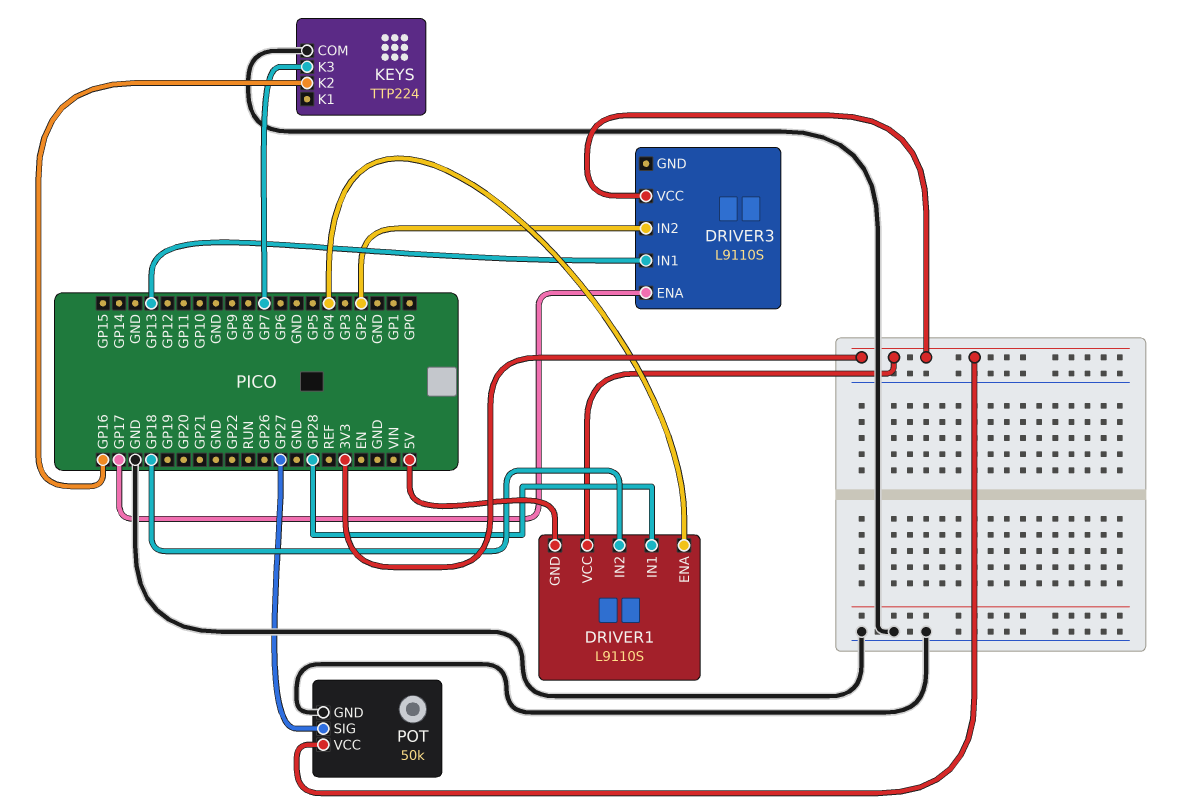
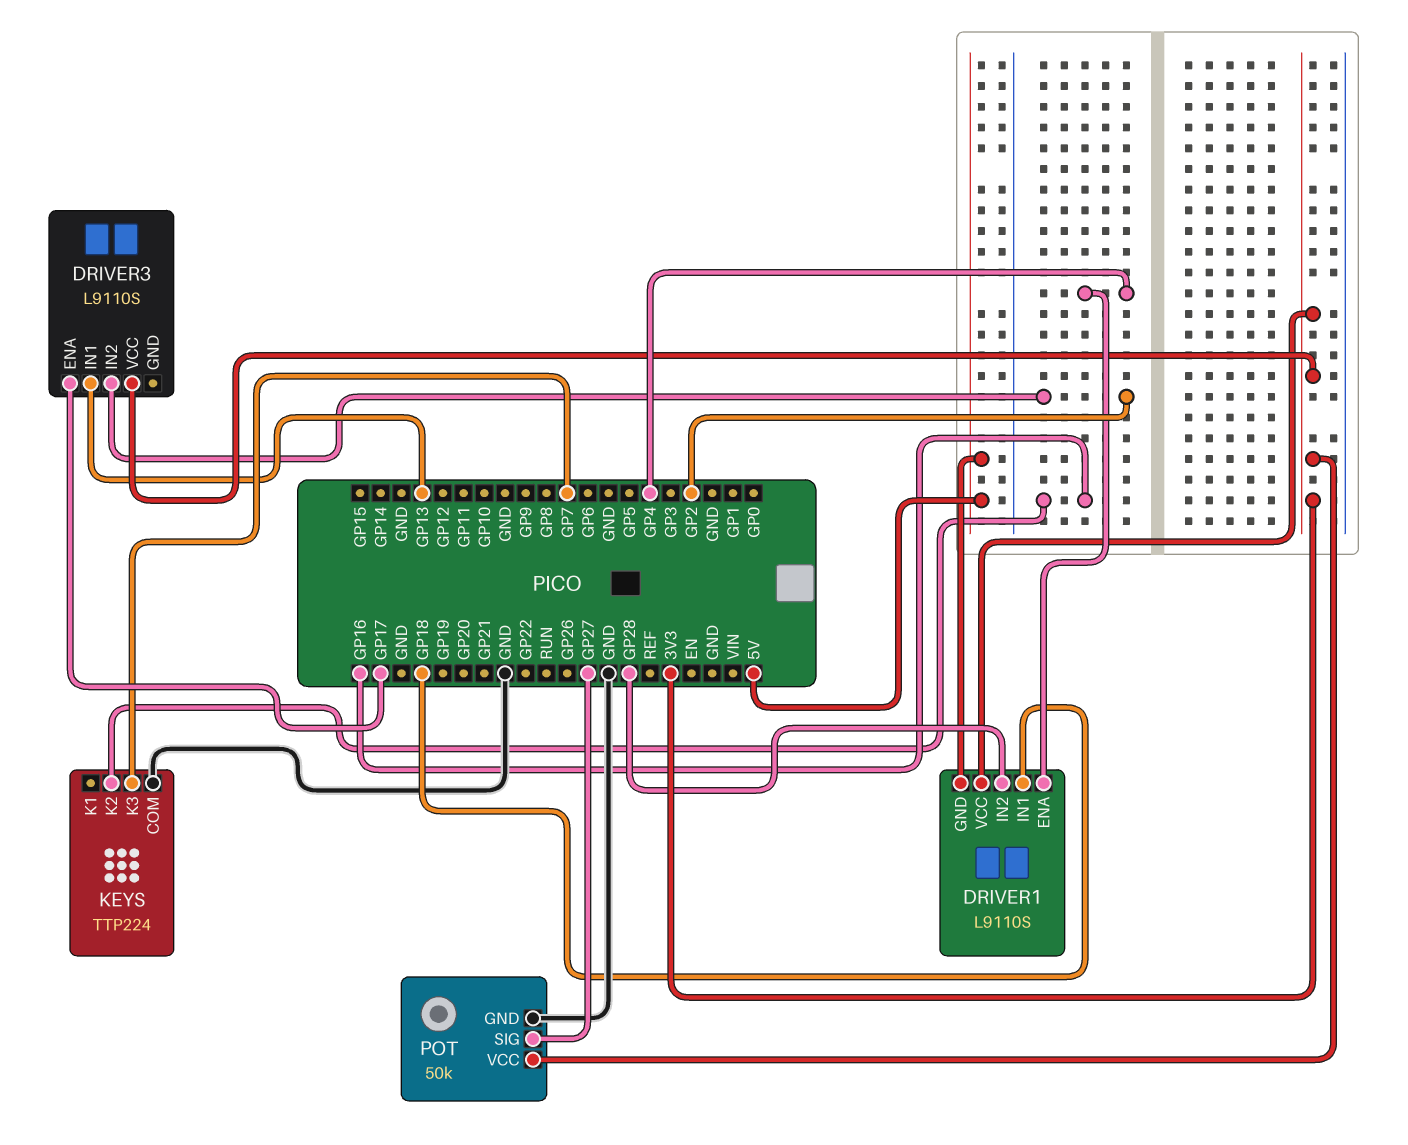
DRIVER1 pin IN1: GP28 -> GP18
DRIVER1 pin IN2: GP18 -> GP28

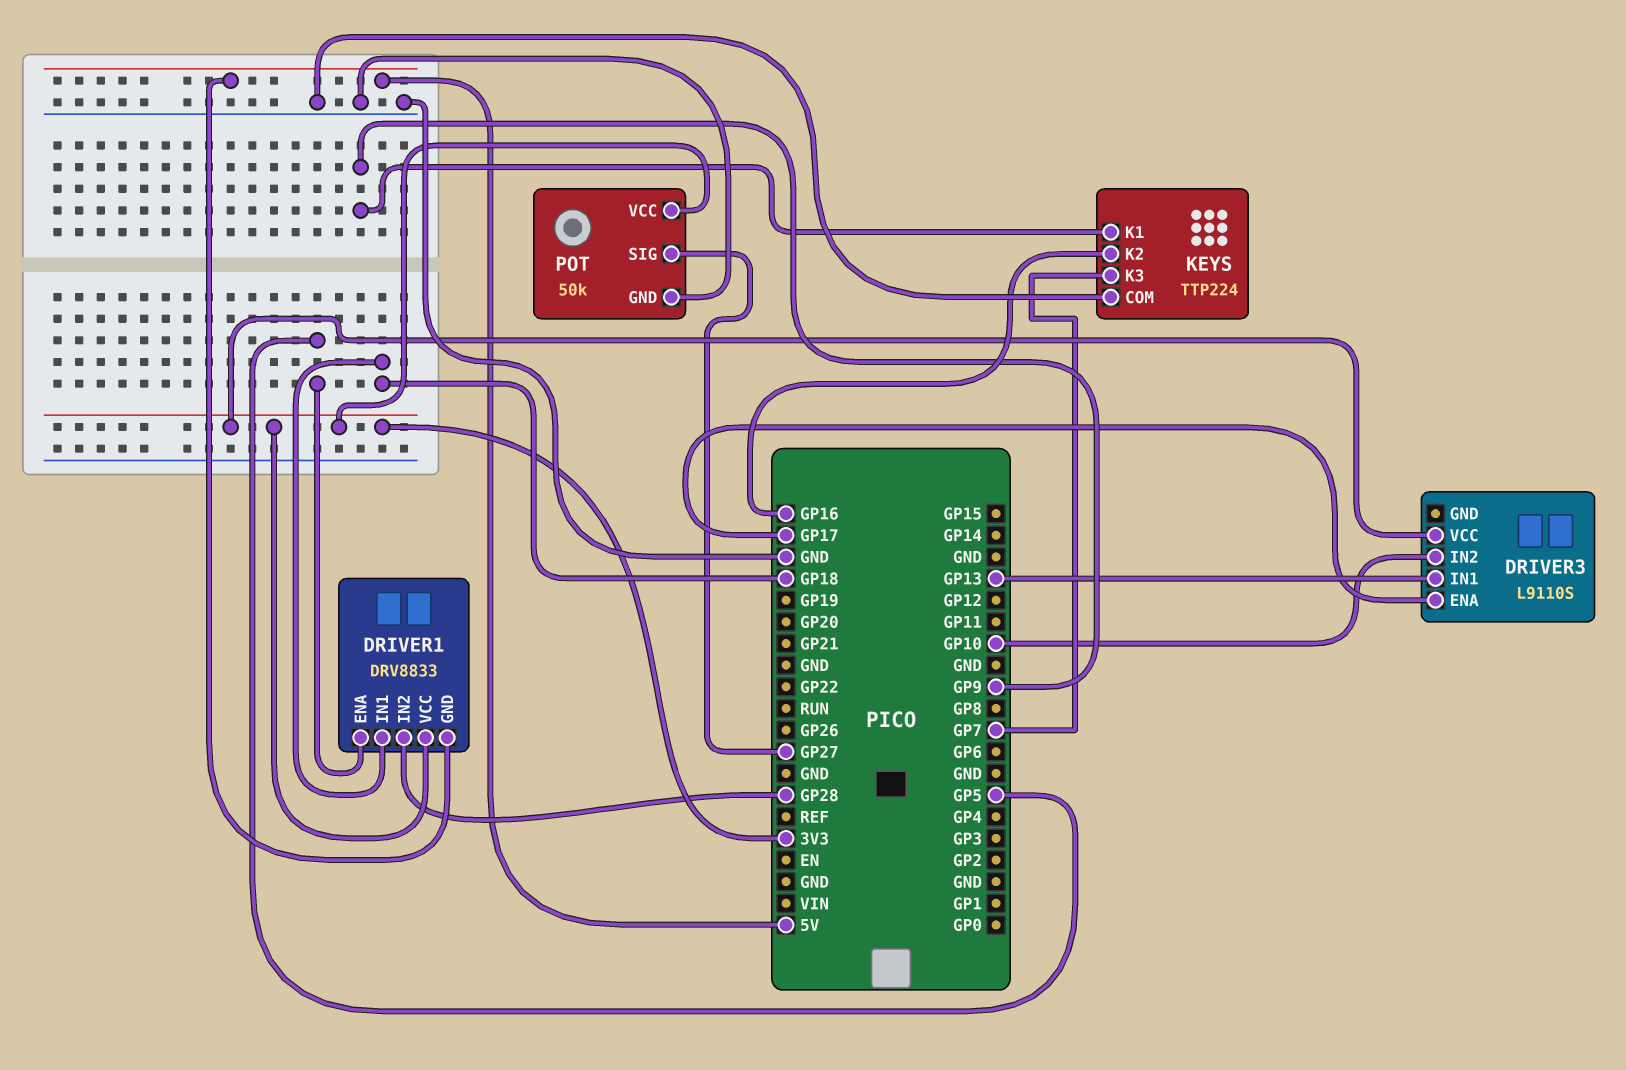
DRIVER1: L9110S -> DRV8833
DRIVER1 pin ENA: GP4 -> GP5
DRIVER3 pin IN2: GP2 -> GP10
KEYS pin K1: none -> GP9

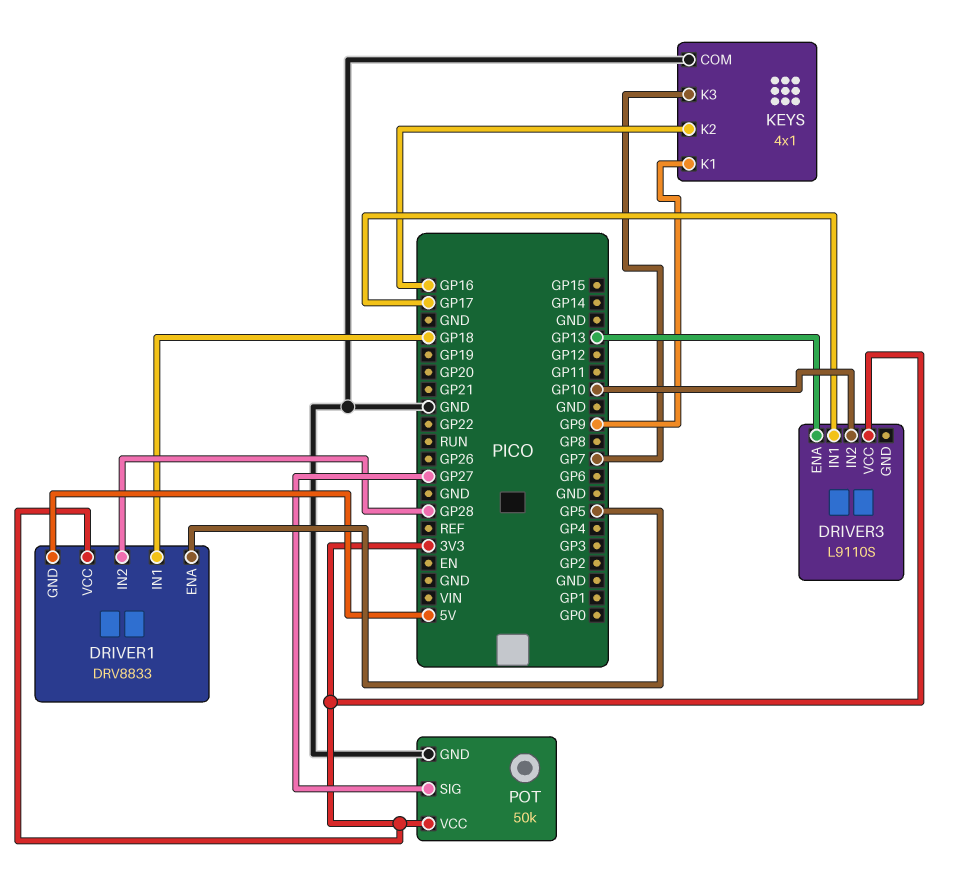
DRIVER3 pin ENA: GP17 -> GP13
DRIVER3 pin IN1: GP13 -> GP17
KEYS: TTP224 -> 4x1

